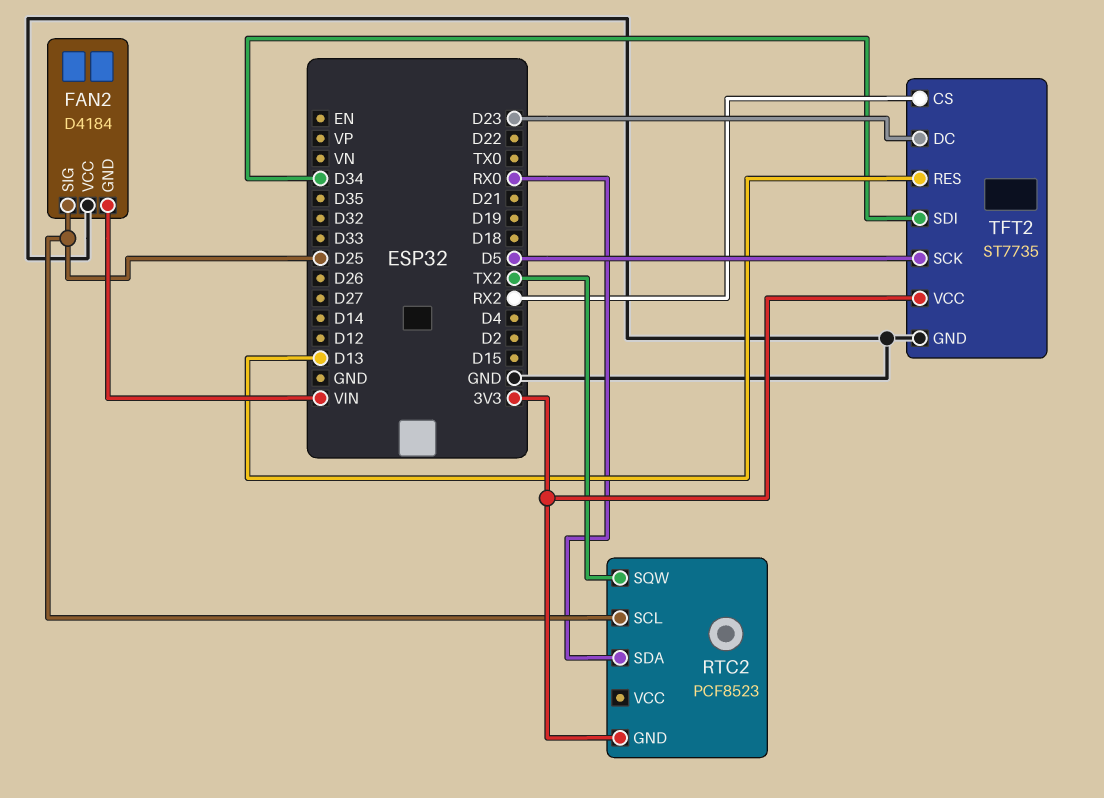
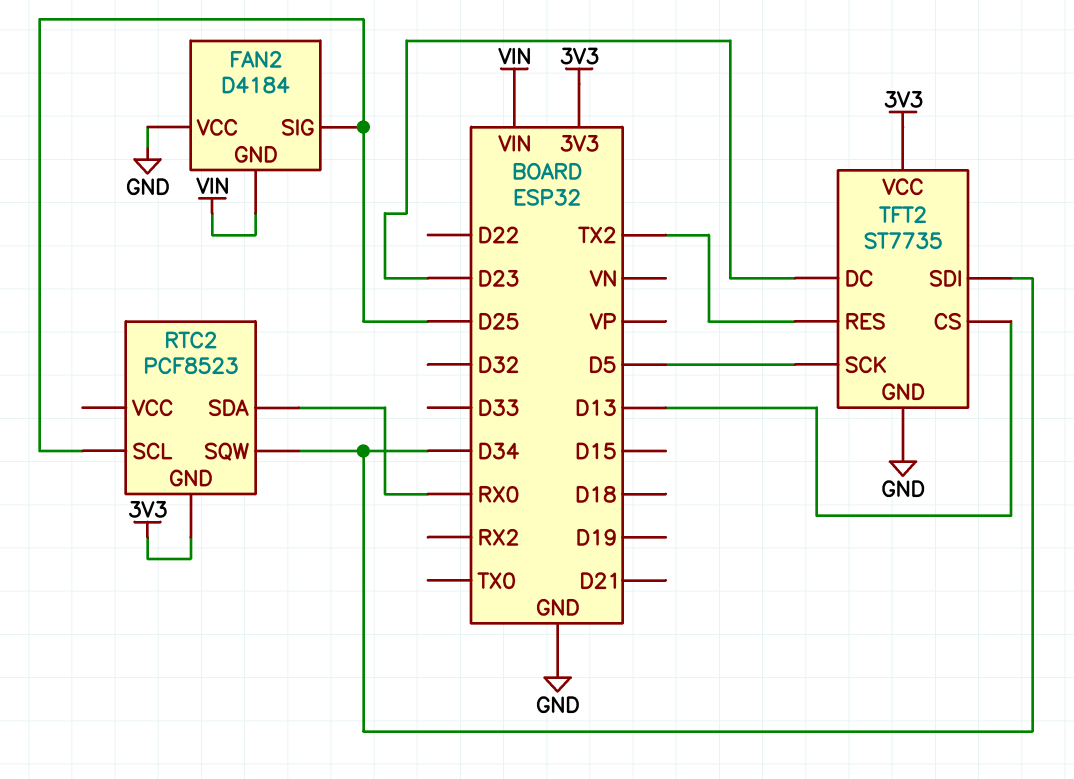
RTC2 pin SQW: TX2 -> D34
TFT2 pin CS: RX2 -> D13
TFT2 pin RES: D13 -> TX2

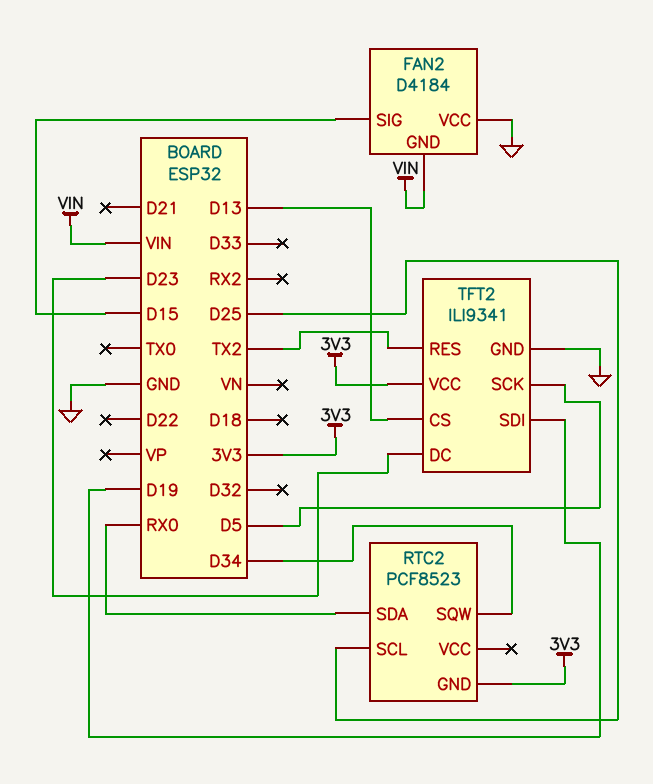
FAN2 pin SIG: D25 -> D15
TFT2: ST7735 -> ILI9341
TFT2 pin SDI: D34 -> D19

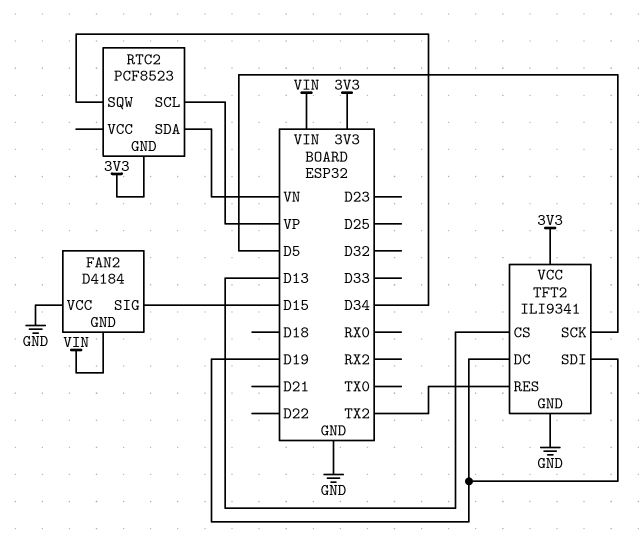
RTC2 pin SCL: D25 -> VP
RTC2 pin SDA: RX0 -> VN
TFT2 pin DC: D23 -> D19

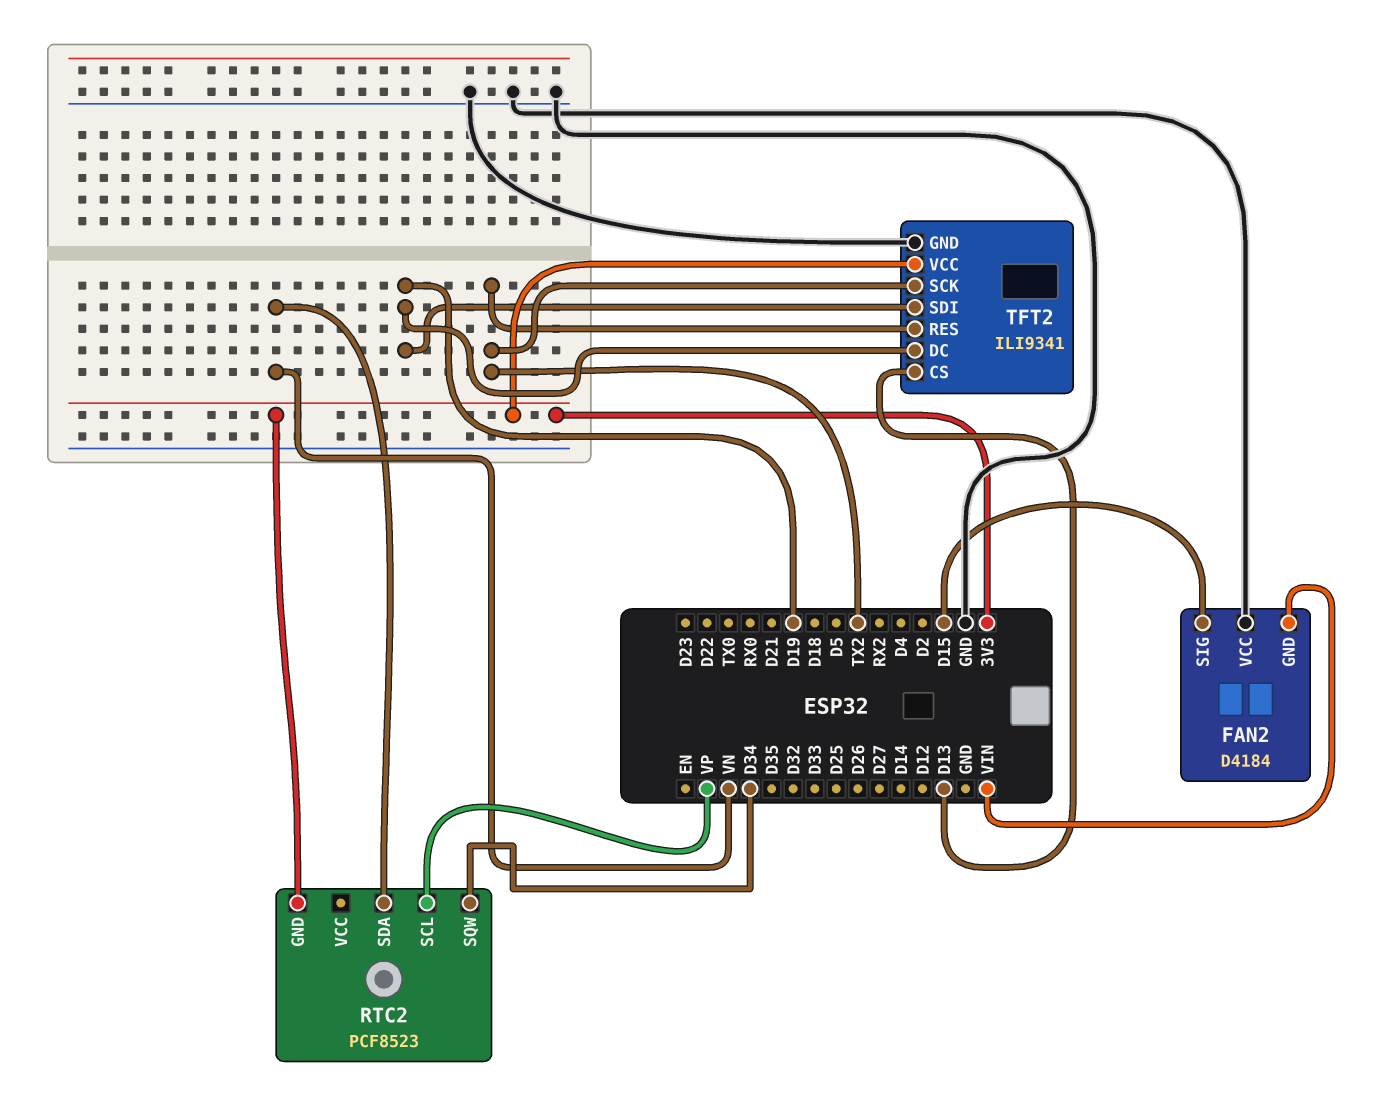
TFT2 pin SCK: D5 -> TX2

